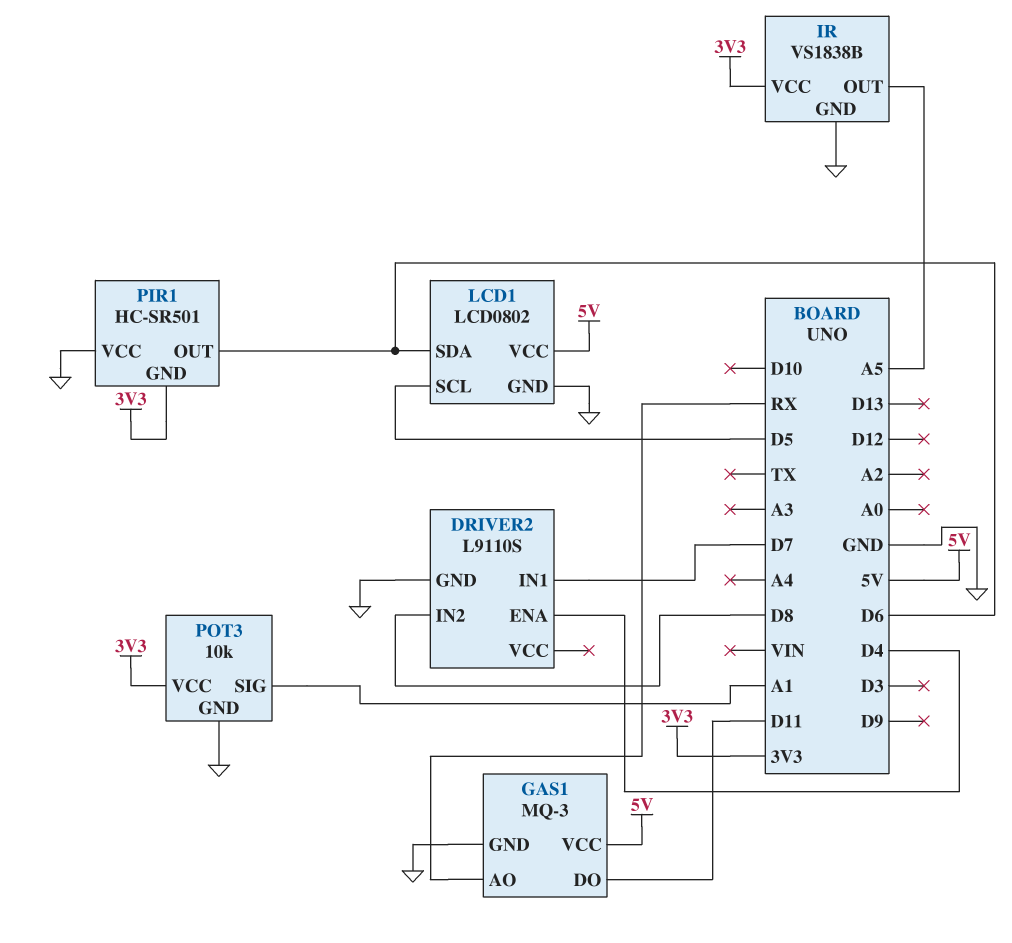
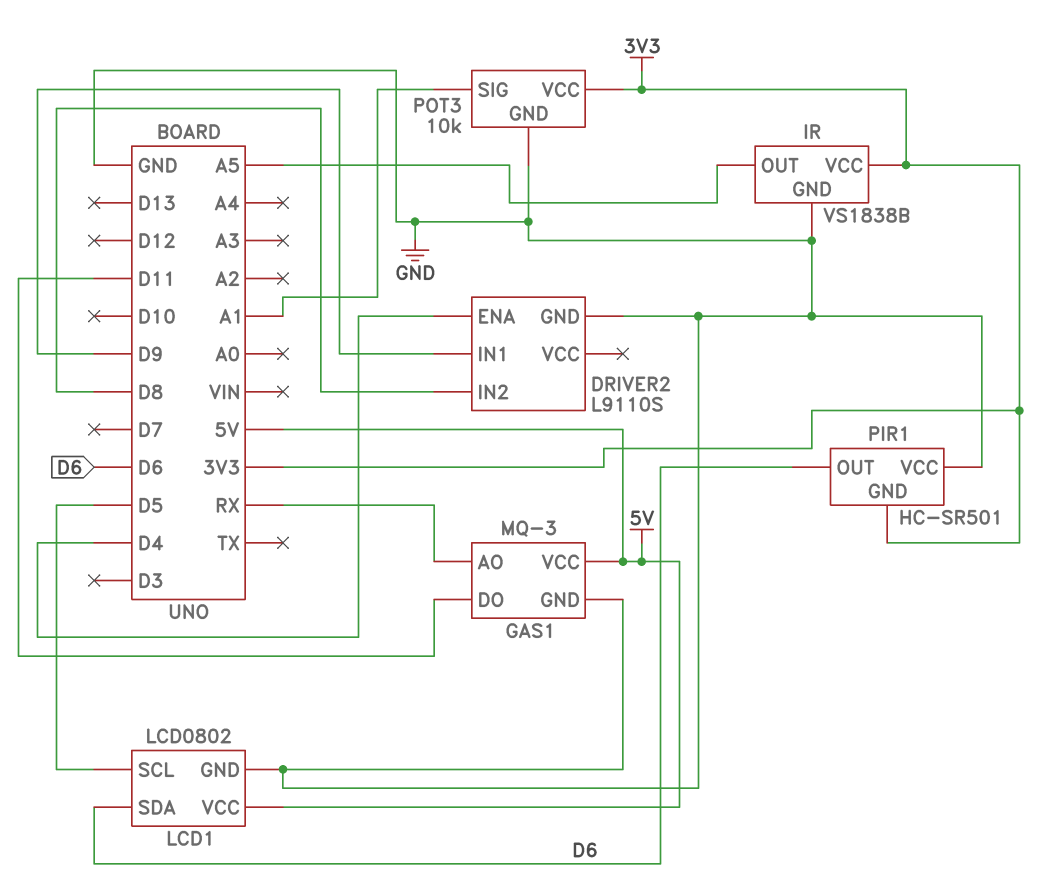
DRIVER2 pin IN1: D7 -> D9

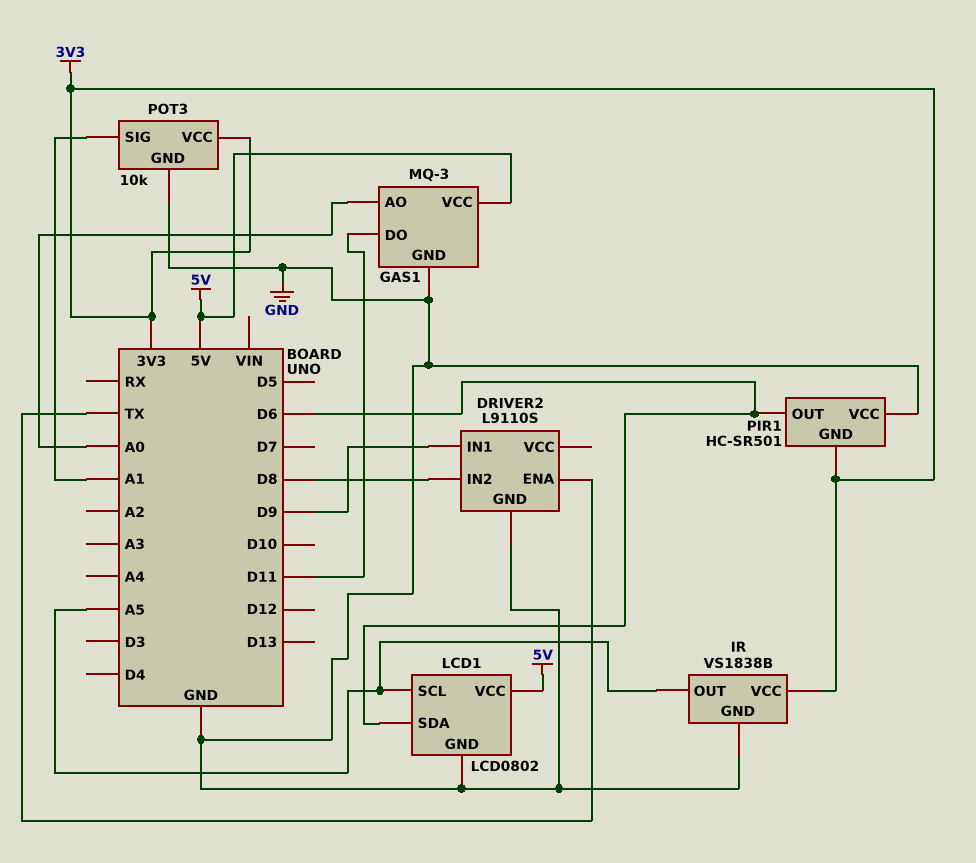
DRIVER2 pin ENA: D4 -> TX
GAS1 pin AO: RX -> A0
LCD1 pin SCL: D5 -> A5

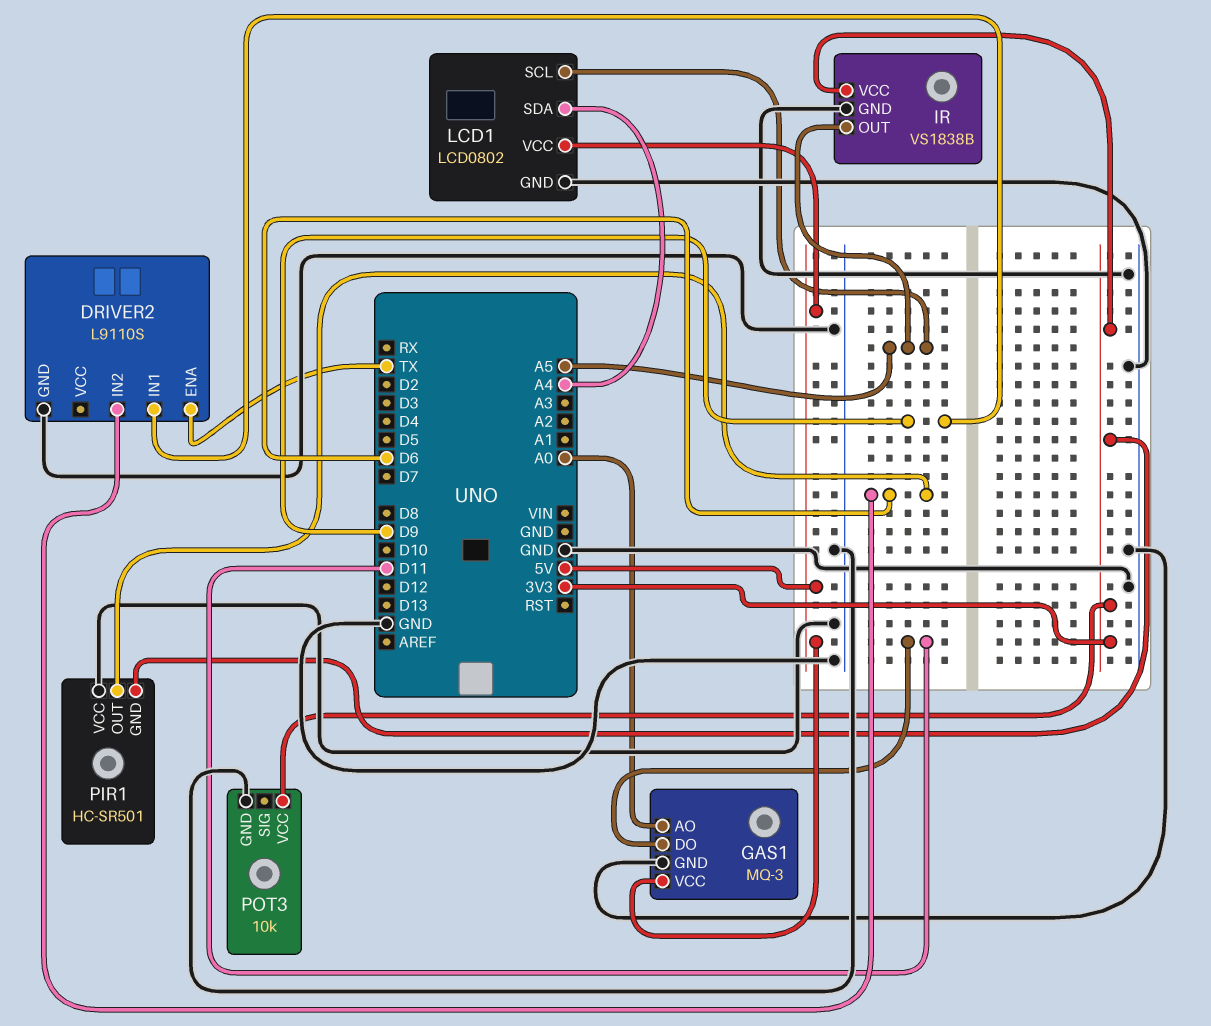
DRIVER2 pin IN2: D8 -> D6
LCD1 pin SDA: D6 -> A4
POT3 pin SIG: A1 -> none

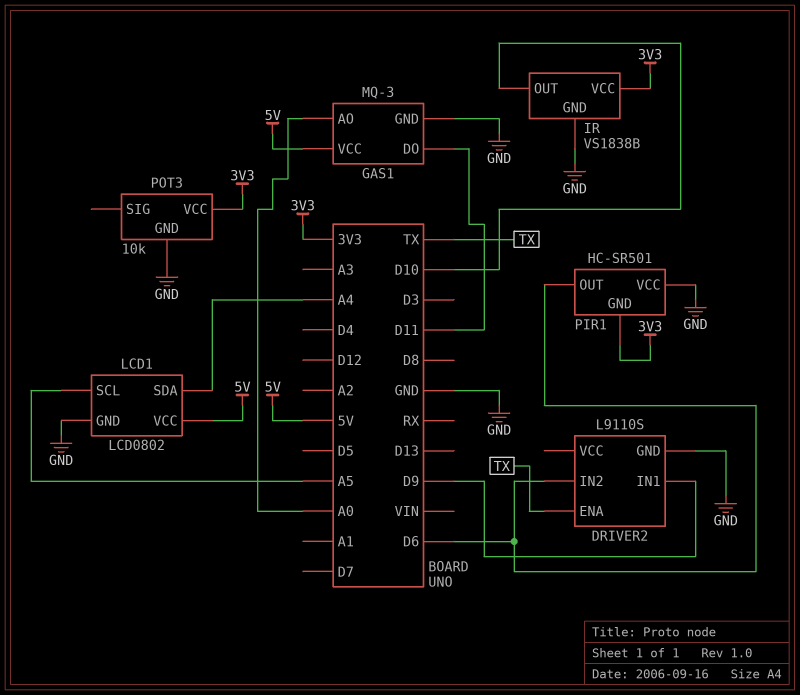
IR pin OUT: A5 -> D10

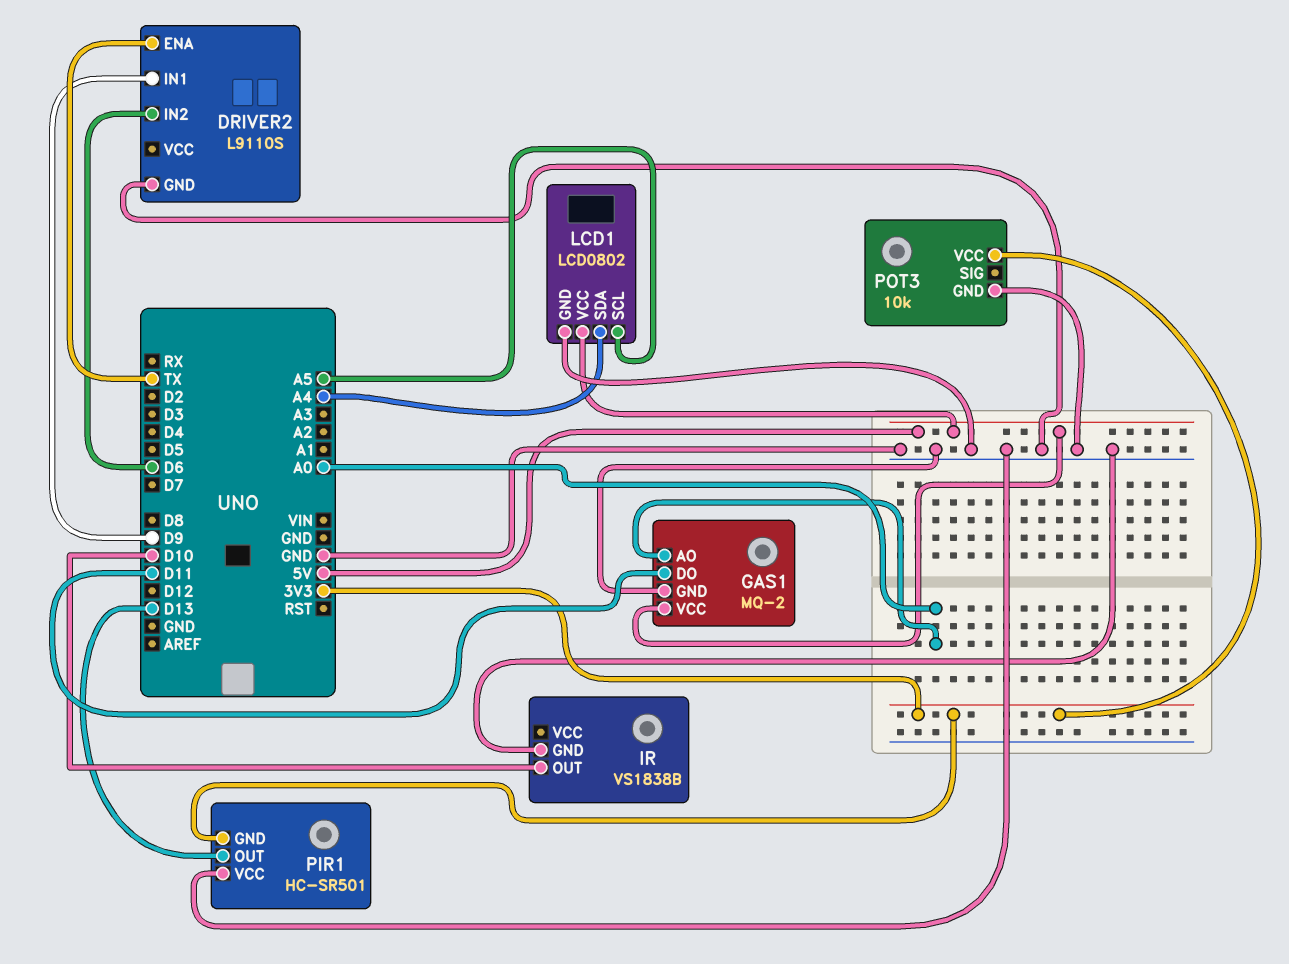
GAS1: MQ-3 -> MQ-2
IR pin VCC: 3V3 -> none
PIR1 pin OUT: D6 -> D13

